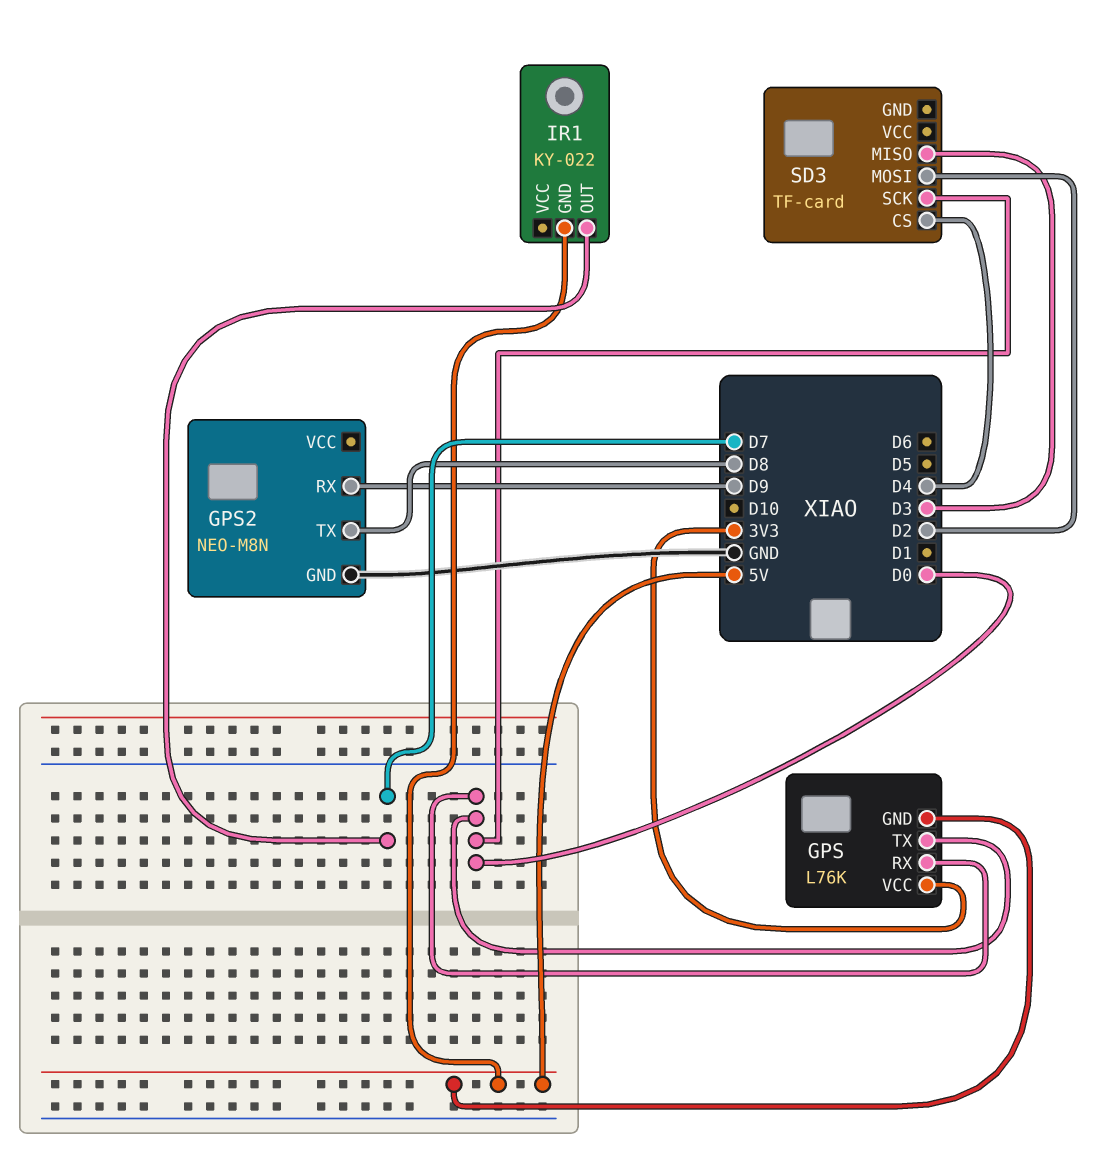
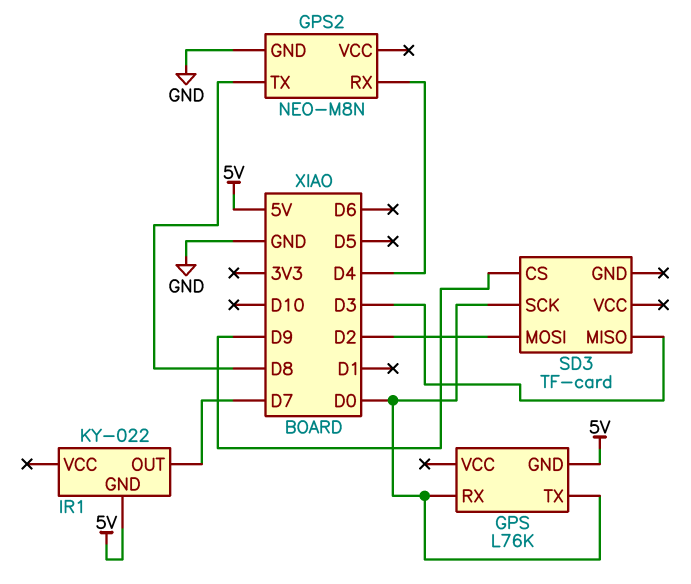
GPS pin VCC: 3V3 -> none
GPS2 pin RX: D9 -> D4
SD3 pin CS: D4 -> D9

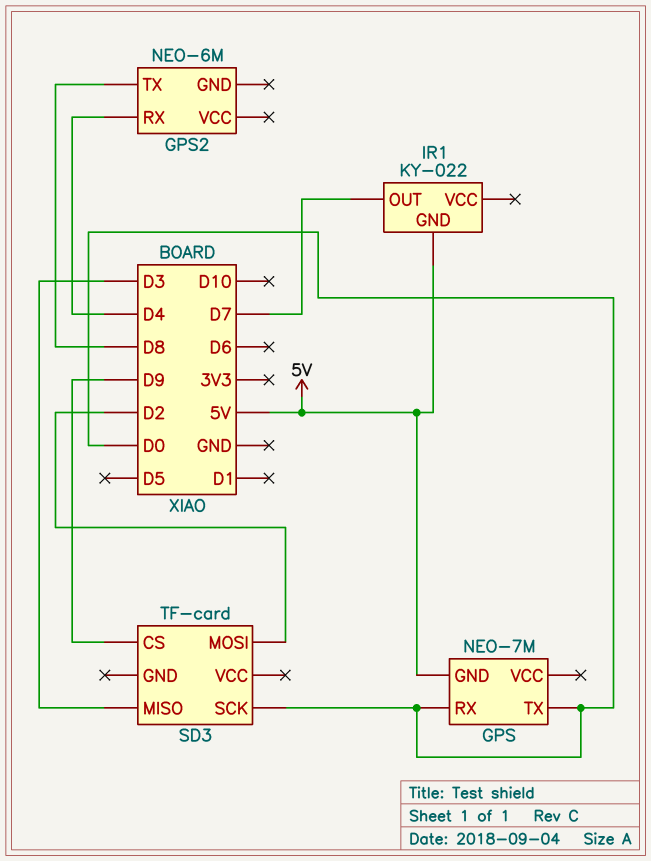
GPS: L76K -> NEO-7M
GPS2: NEO-M8N -> NEO-6M
GPS2 pin GND: GND -> none

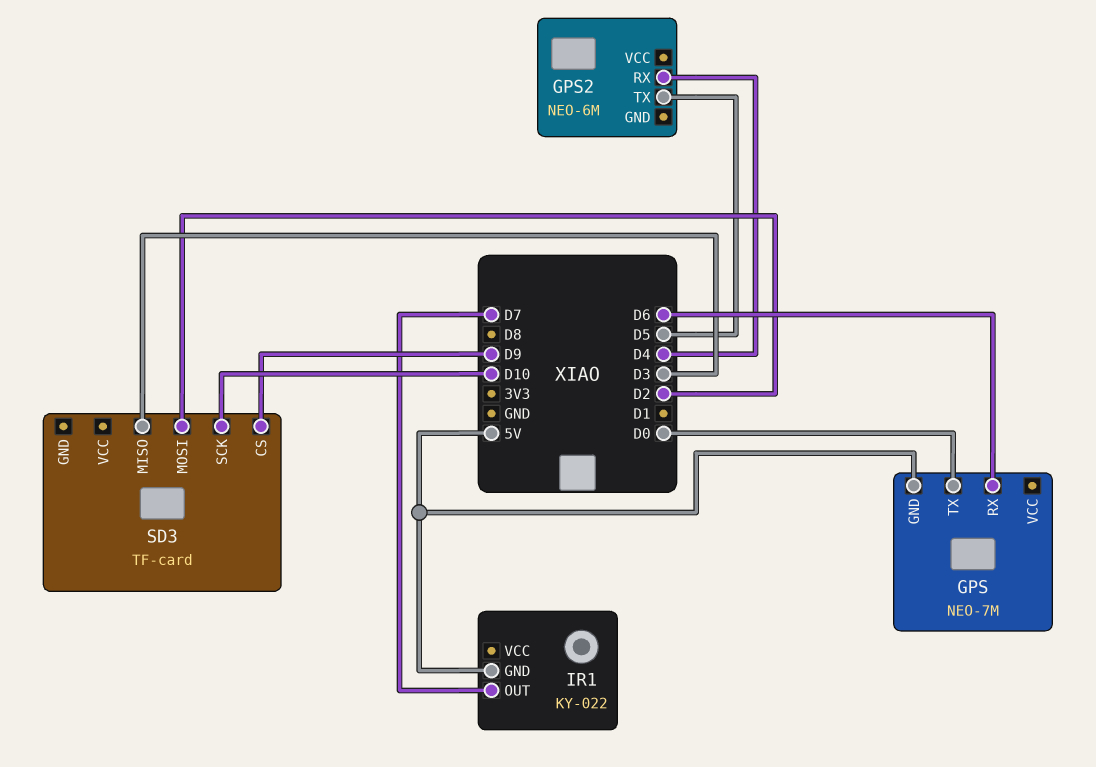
GPS pin RX: D0 -> D6
GPS2 pin TX: D8 -> D5
SD3 pin SCK: D0 -> D10

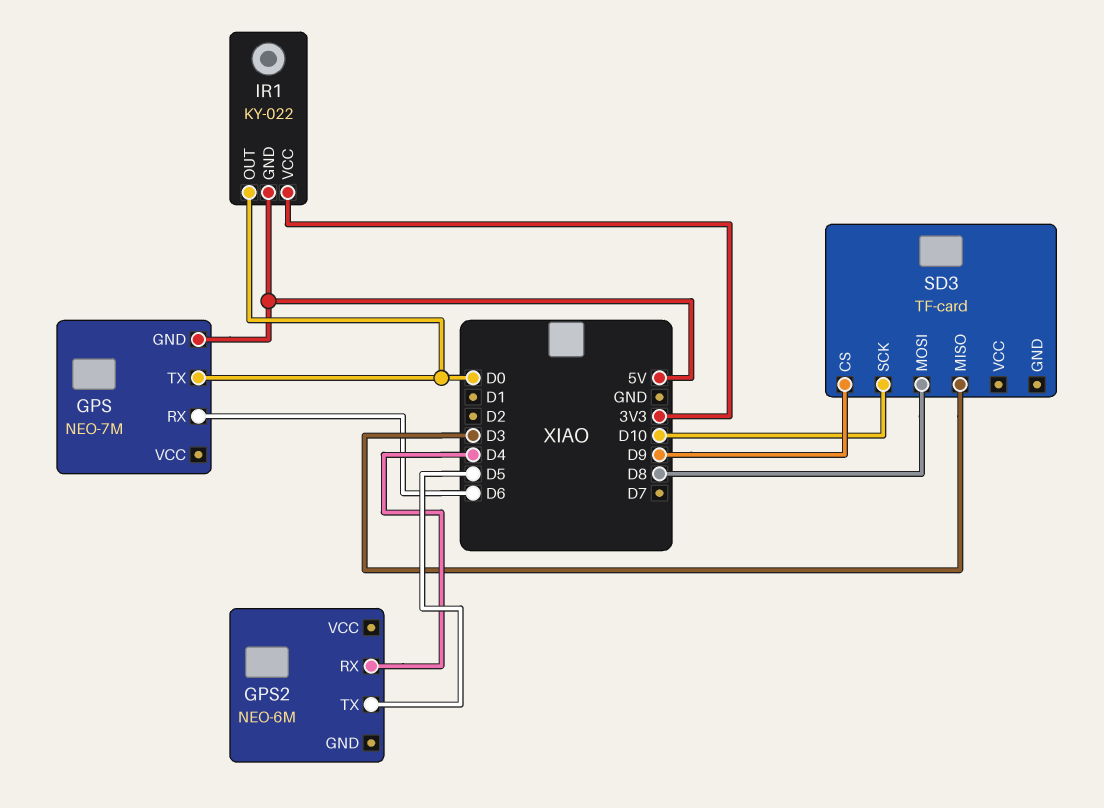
IR1 pin OUT: D7 -> D0
IR1 pin VCC: none -> 3V3
SD3 pin MOSI: D2 -> D8

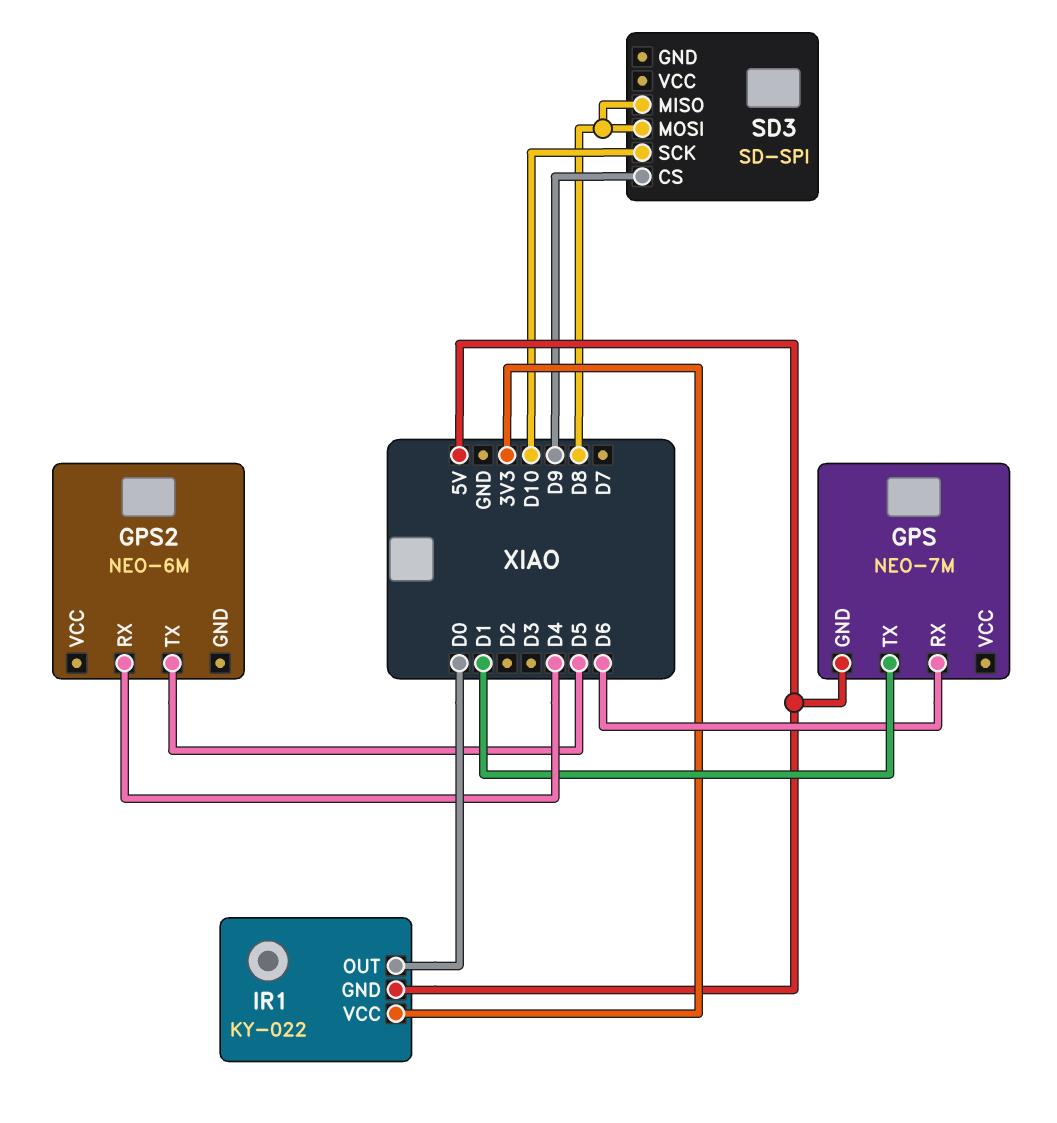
GPS pin TX: D0 -> D1
SD3: TF-card -> SD-SPI
SD3 pin MISO: D3 -> D8

